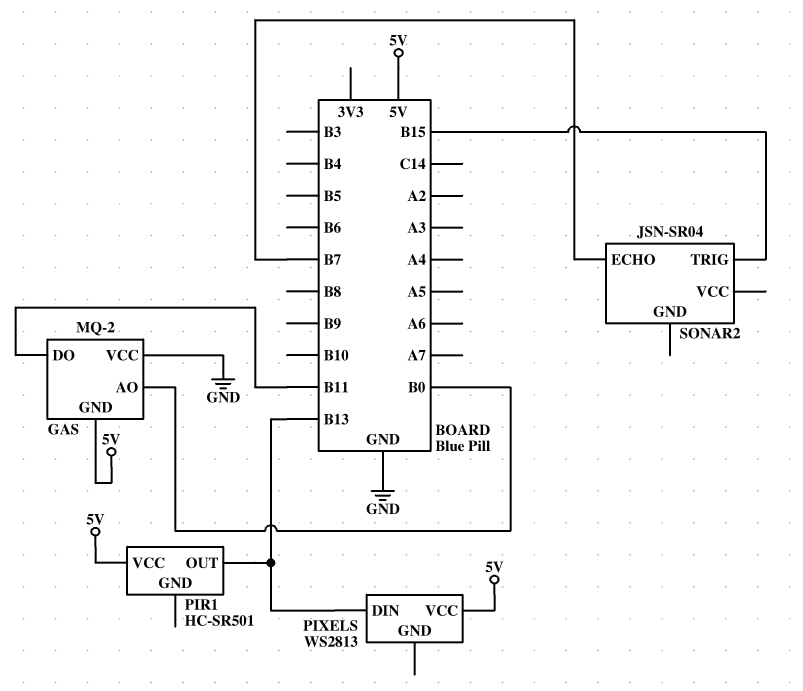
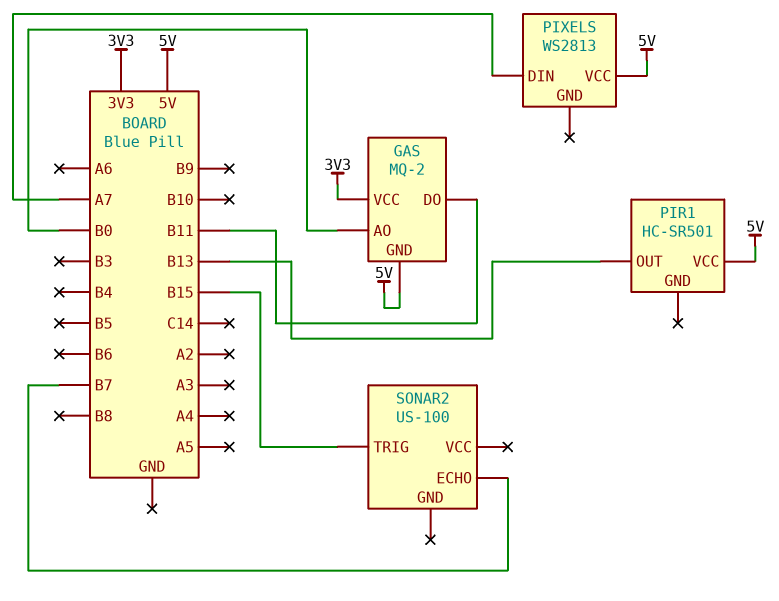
GAS pin VCC: GND -> 3V3
PIXELS pin DIN: B13 -> A7
SONAR2: JSN-SR04 -> US-100

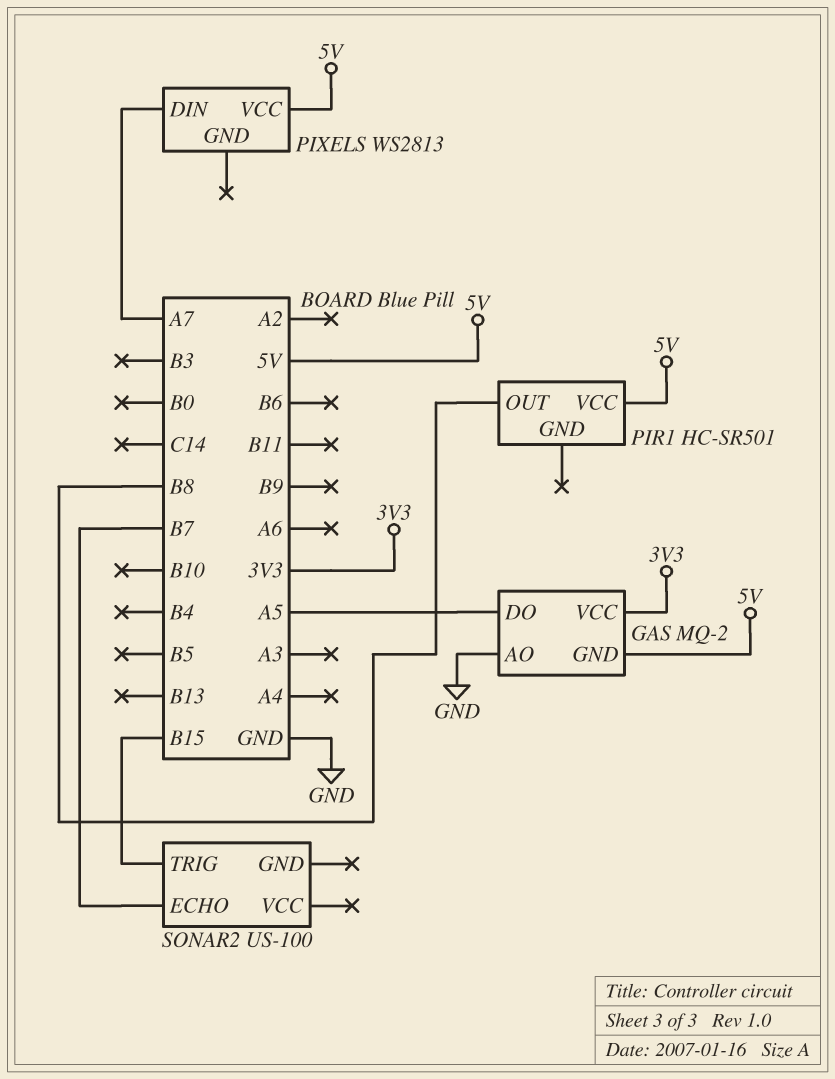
GAS pin AO: B0 -> GND
GAS pin DO: B11 -> A5
PIR1 pin OUT: B13 -> B8

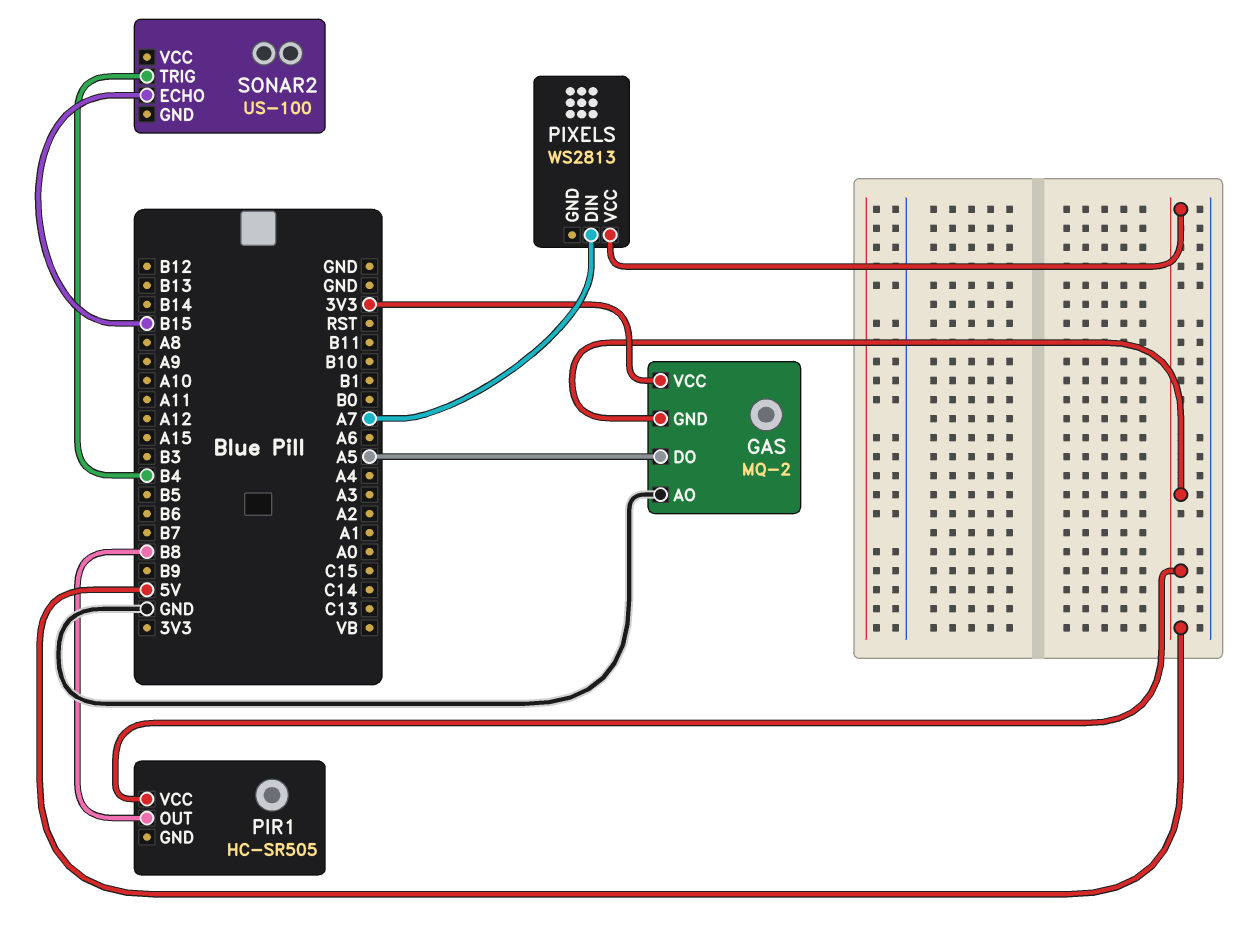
PIR1: HC-SR501 -> HC-SR505
SONAR2 pin ECHO: B7 -> B15
SONAR2 pin TRIG: B15 -> B4

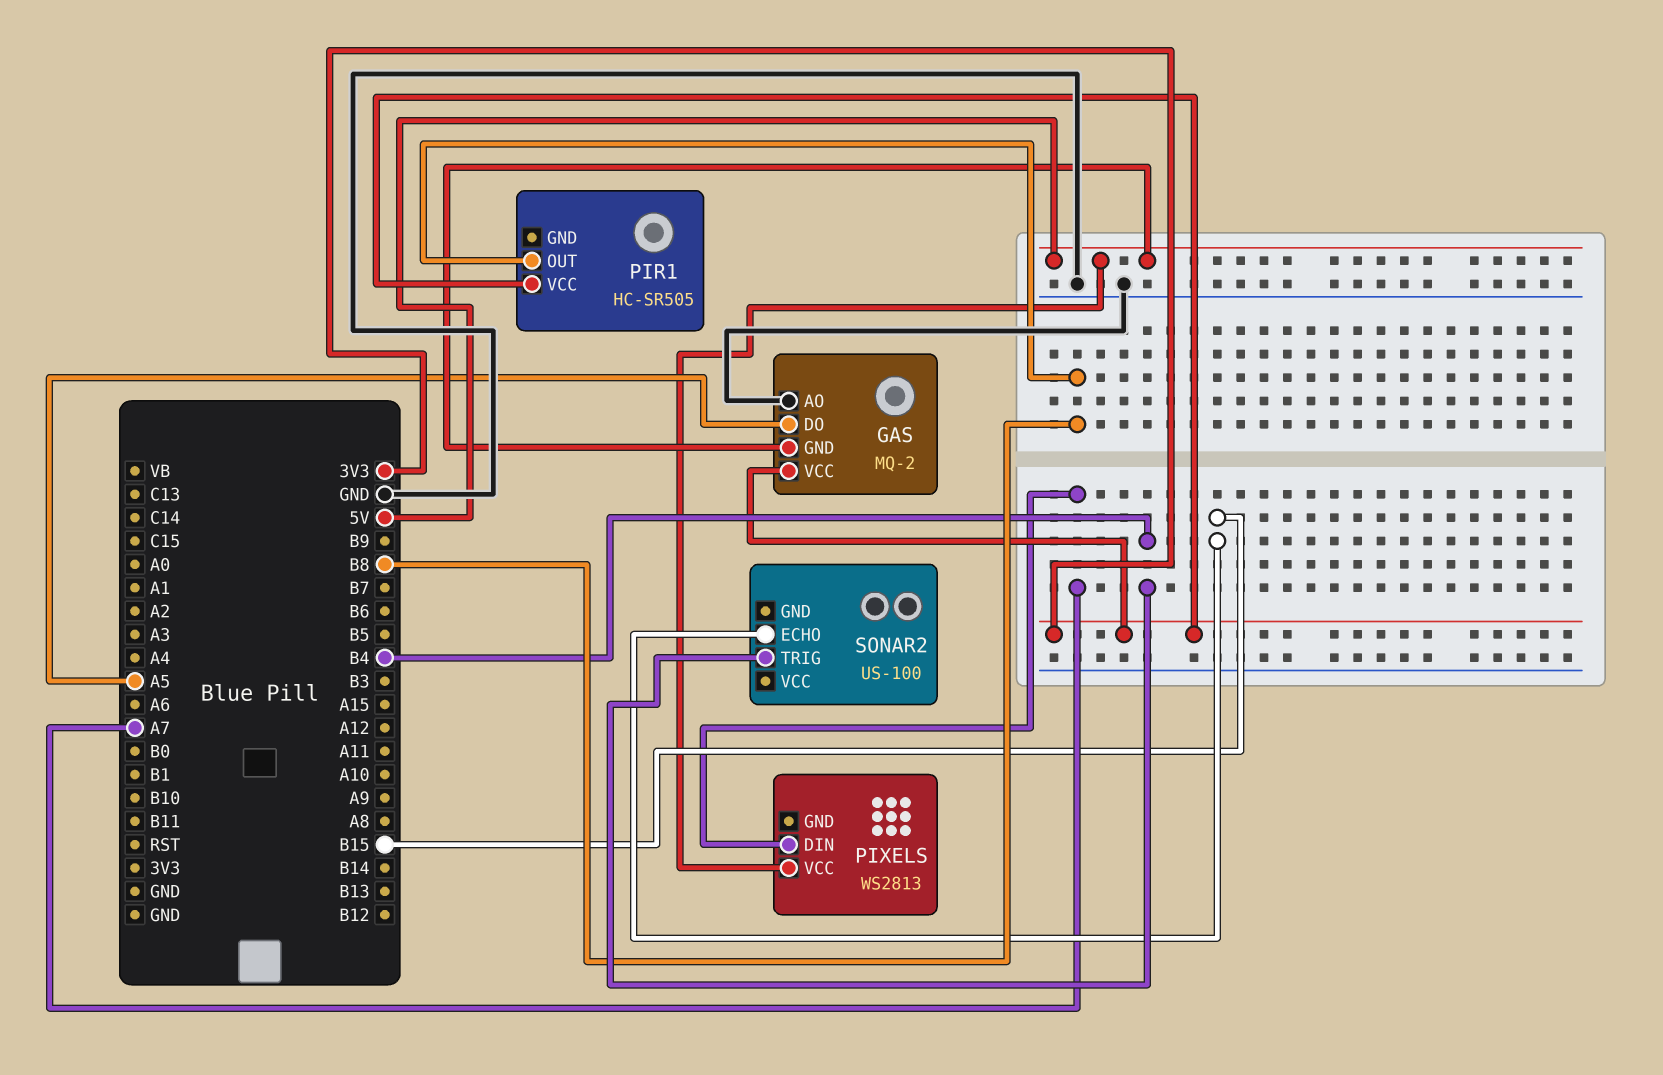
PIR1 pin VCC: 5V -> 3V3

